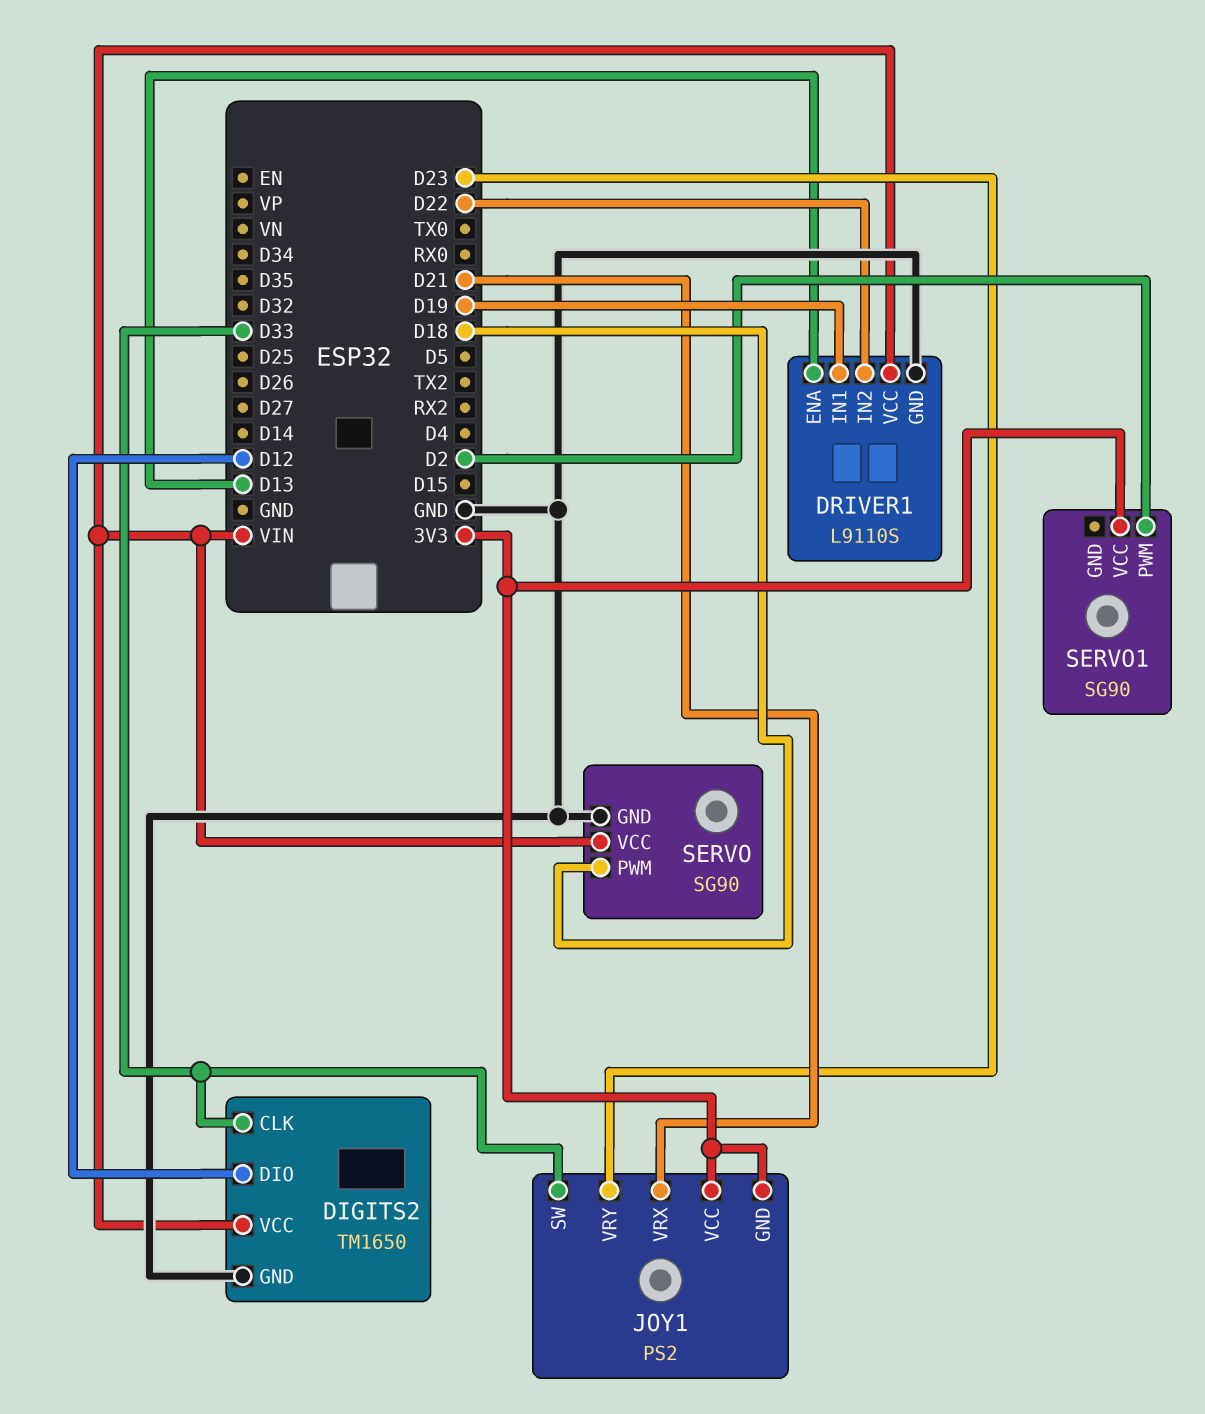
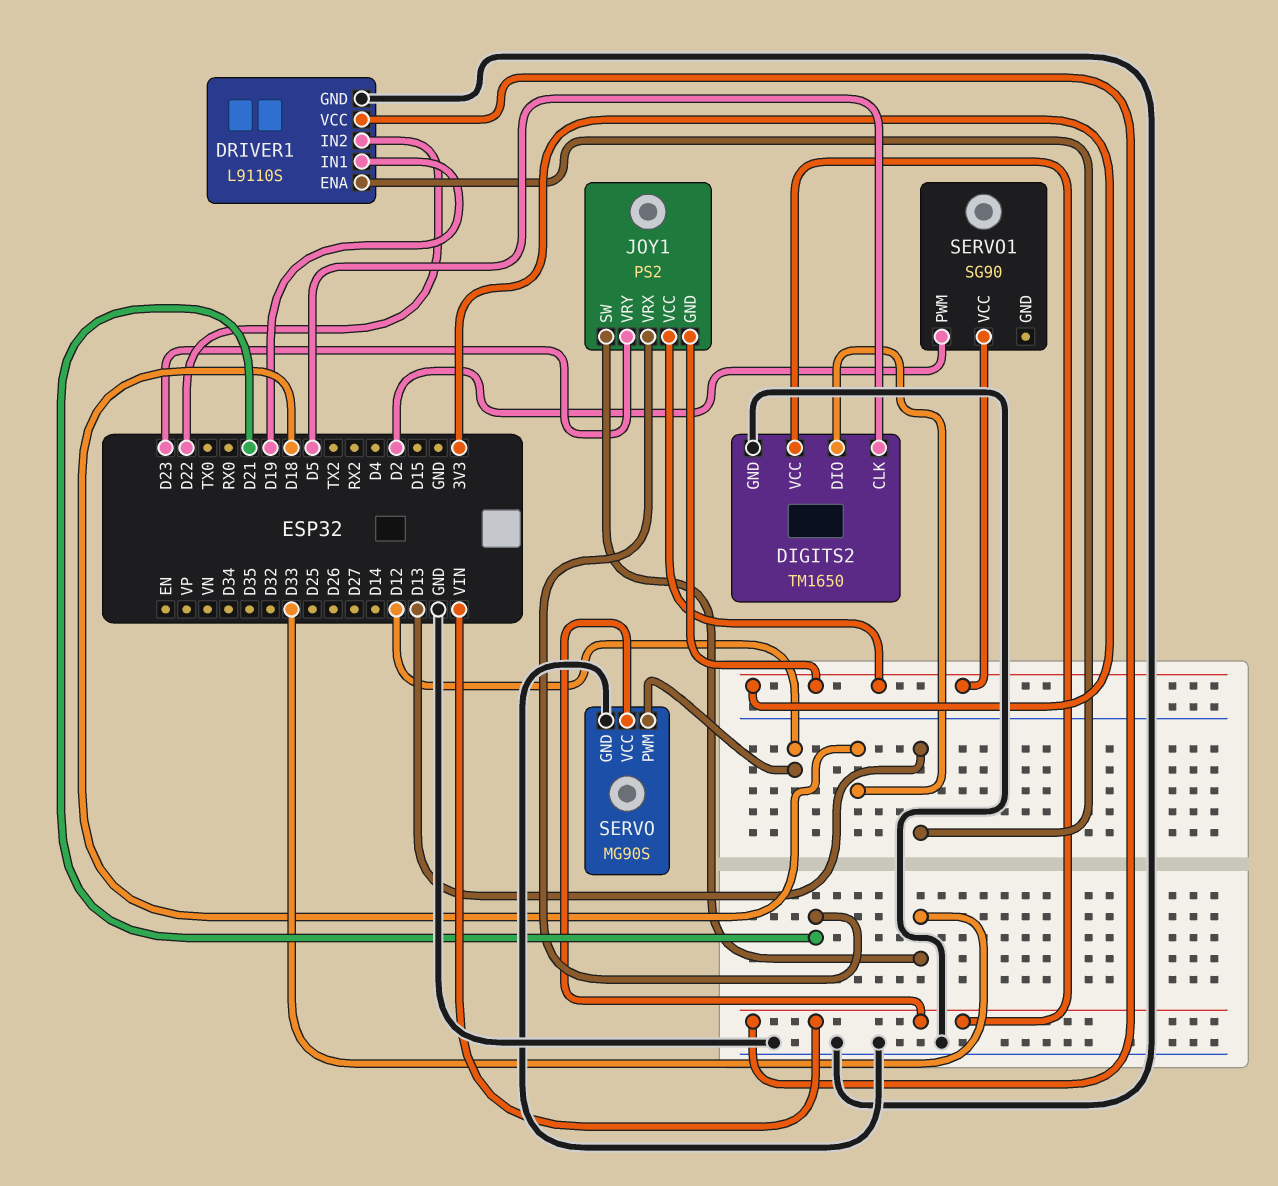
DIGITS2 pin CLK: D33 -> D5
DIGITS2 pin DIO: D12 -> D18
SERVO: SG90 -> MG90S
SERVO pin PWM: D18 -> D12

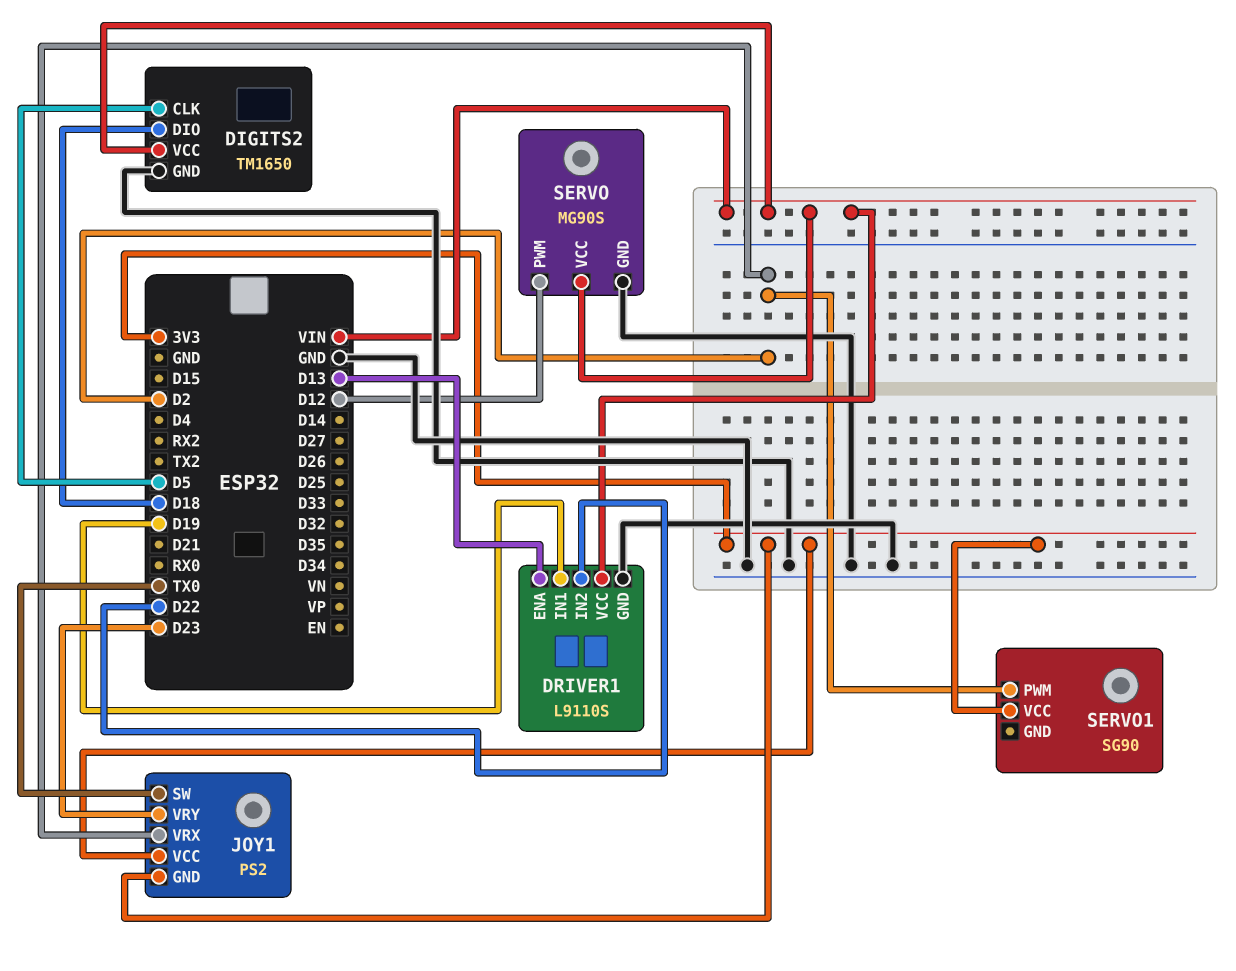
JOY1 pin SW: D33 -> TX0
JOY1 pin VRX: D21 -> D2

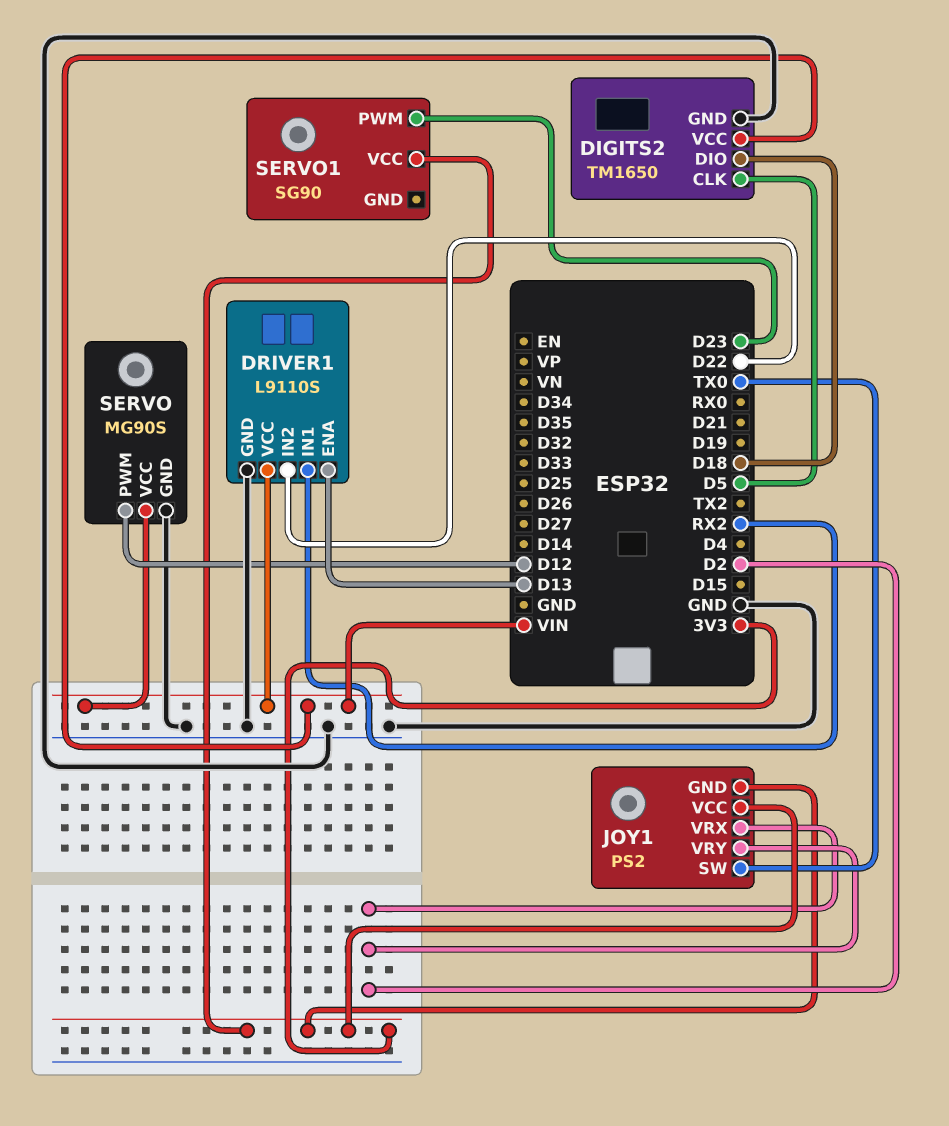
DRIVER1 pin IN1: D19 -> RX2
JOY1 pin VRY: D23 -> D2
SERVO1 pin PWM: D2 -> D23

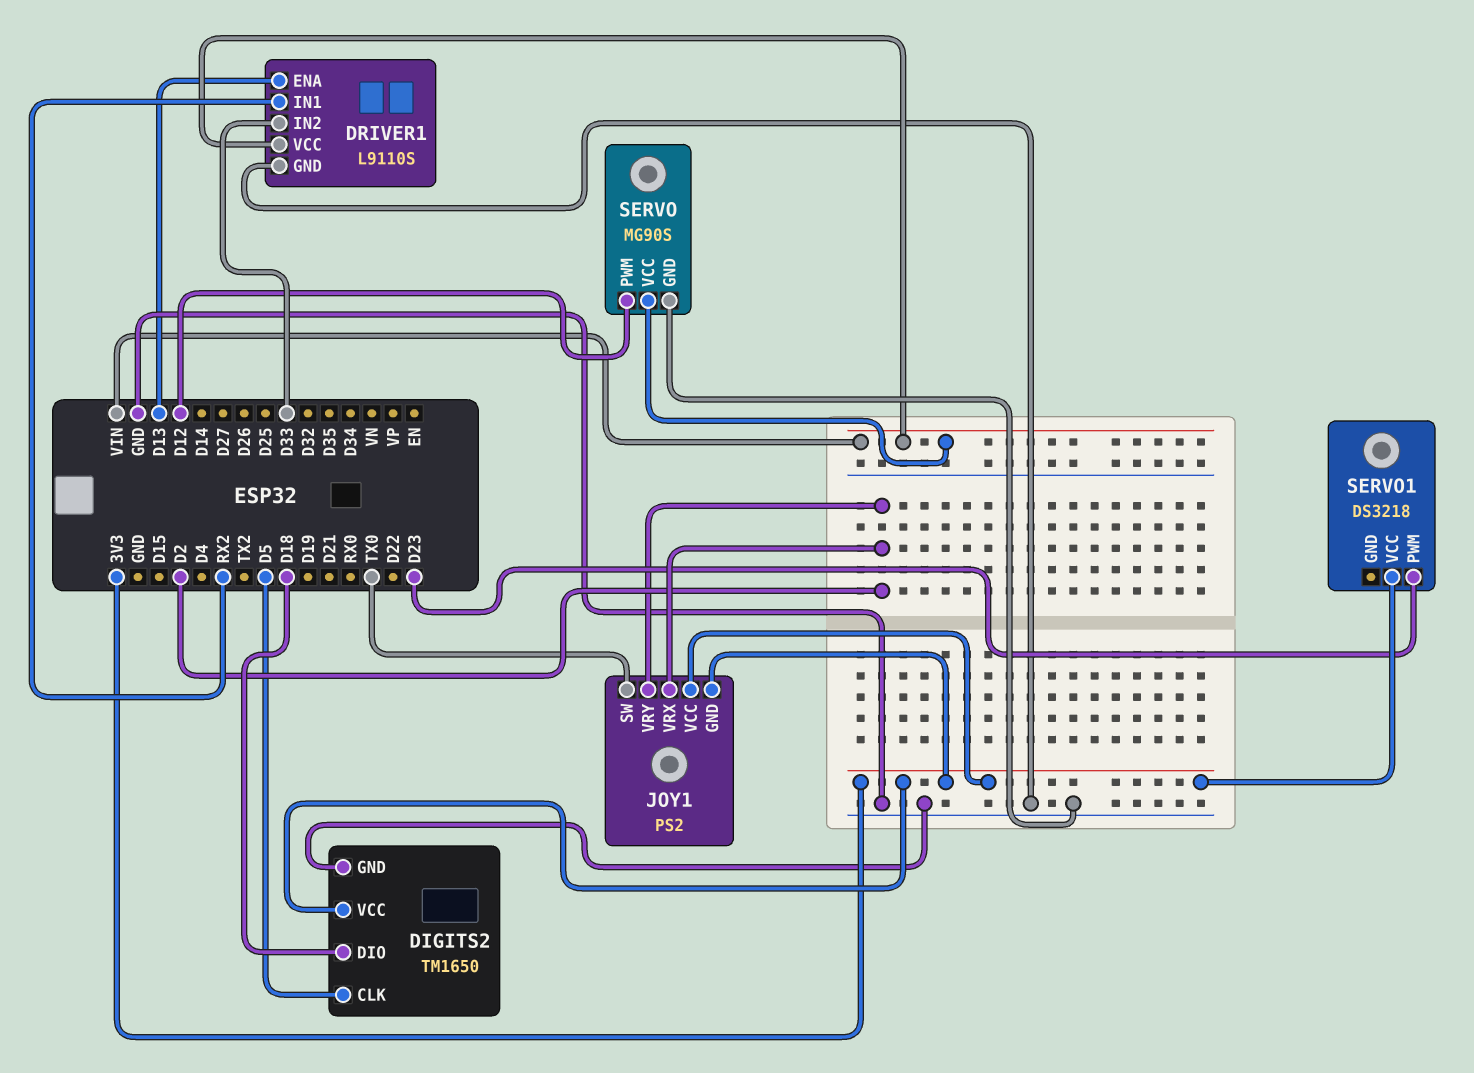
DIGITS2 pin VCC: VIN -> 3V3
DRIVER1 pin IN2: D22 -> D33
SERVO1: SG90 -> DS3218

